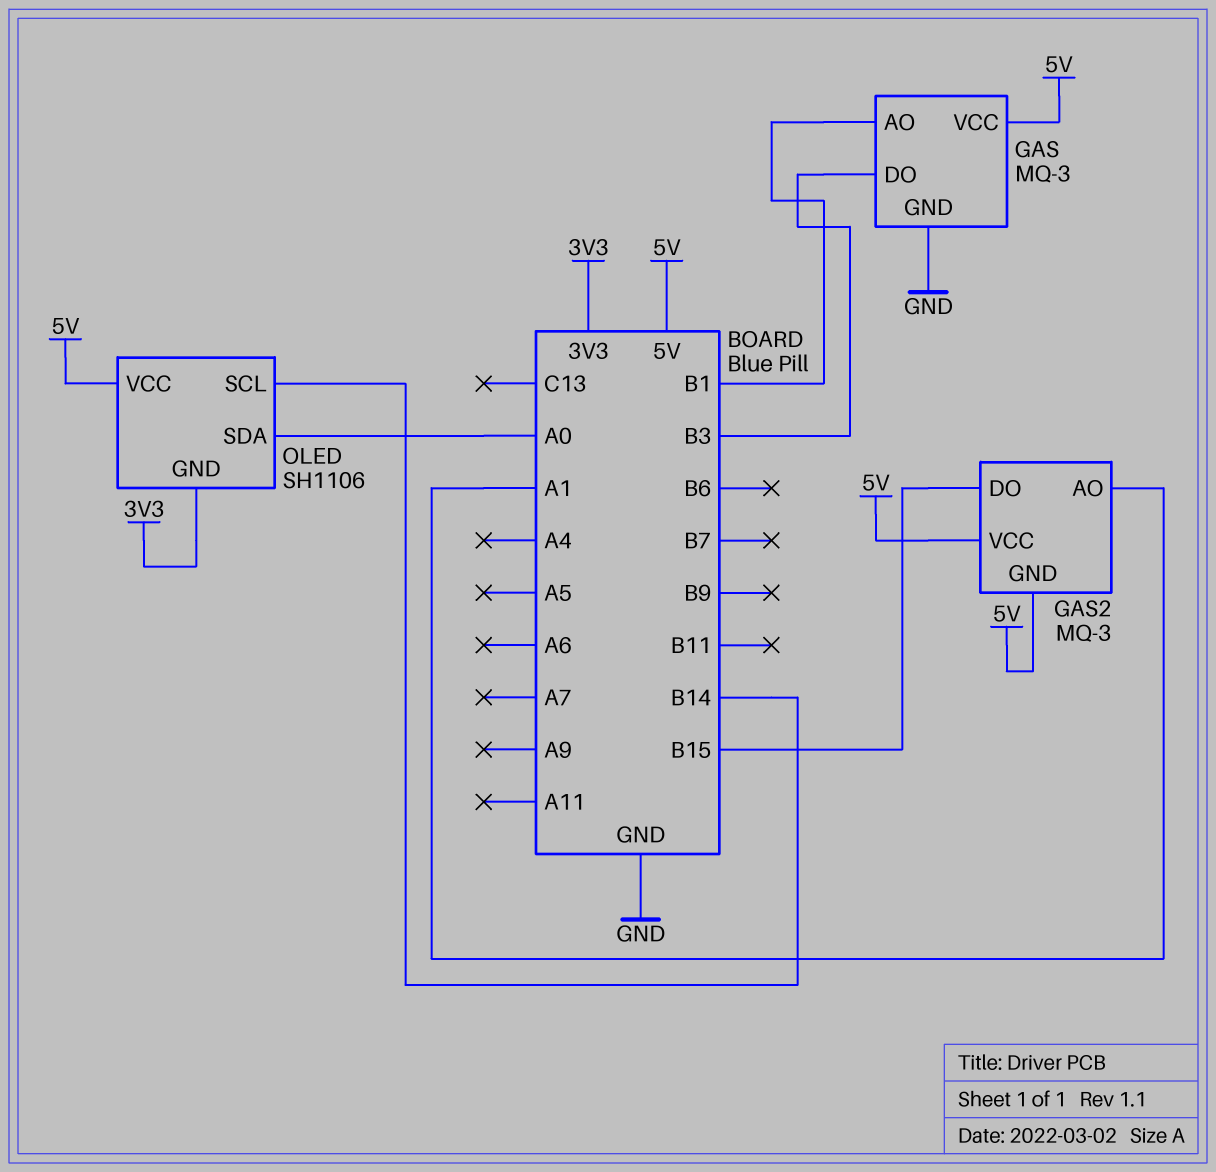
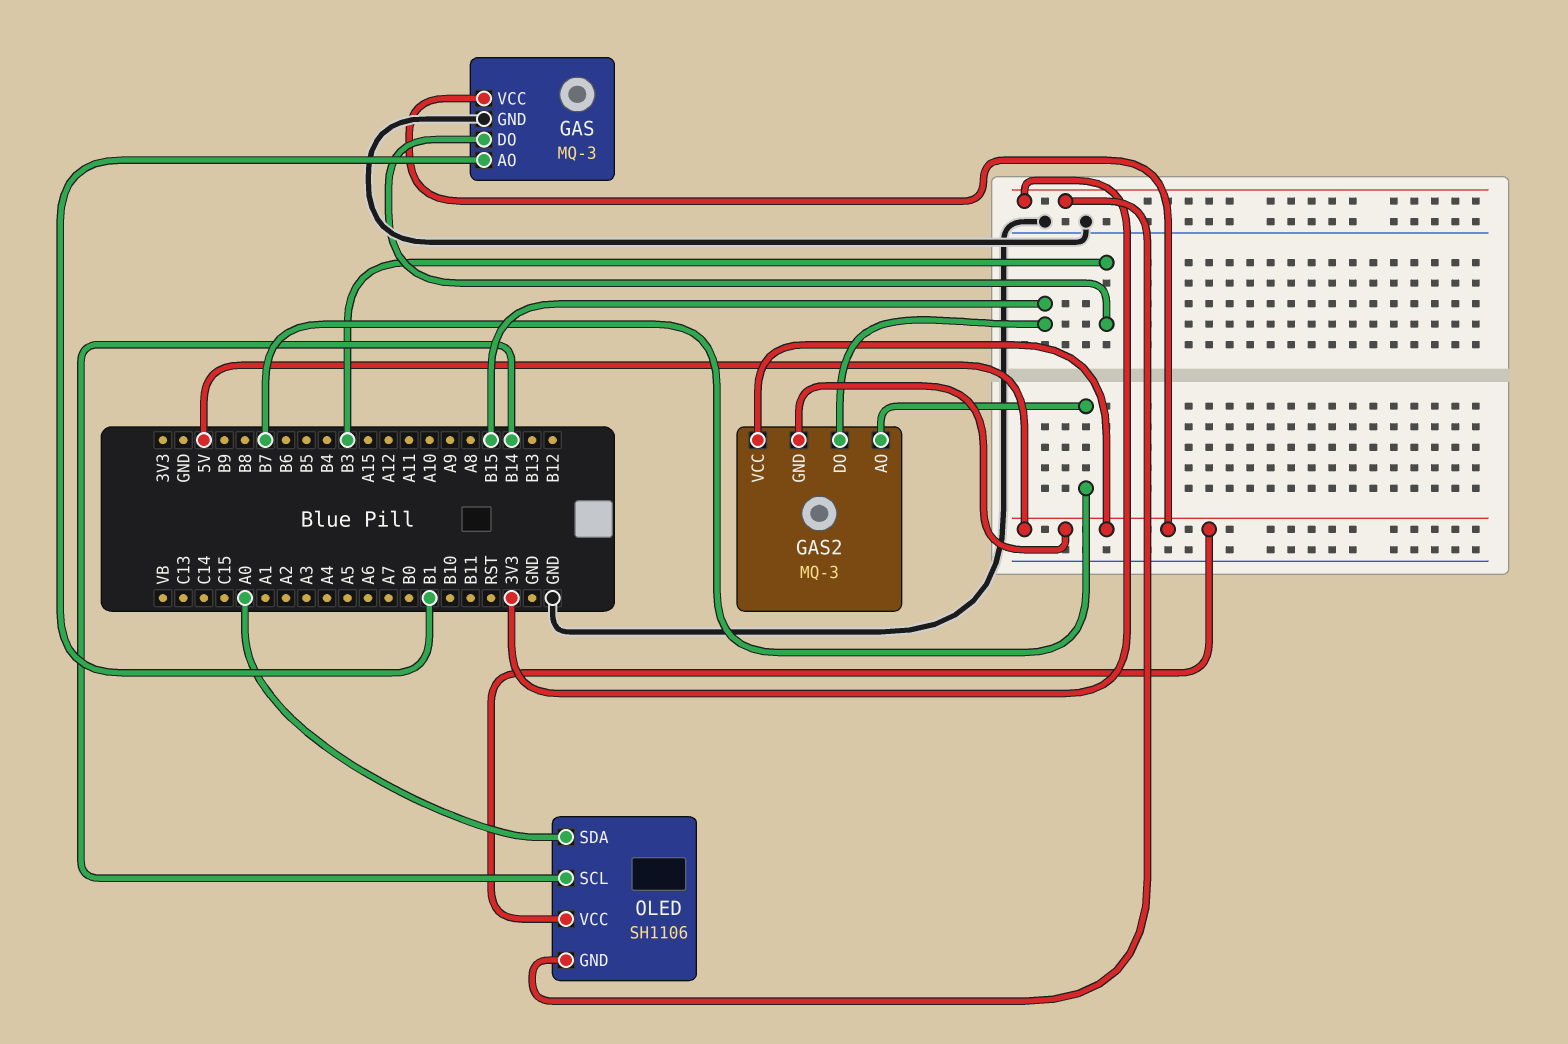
GAS2 pin AO: A1 -> B7

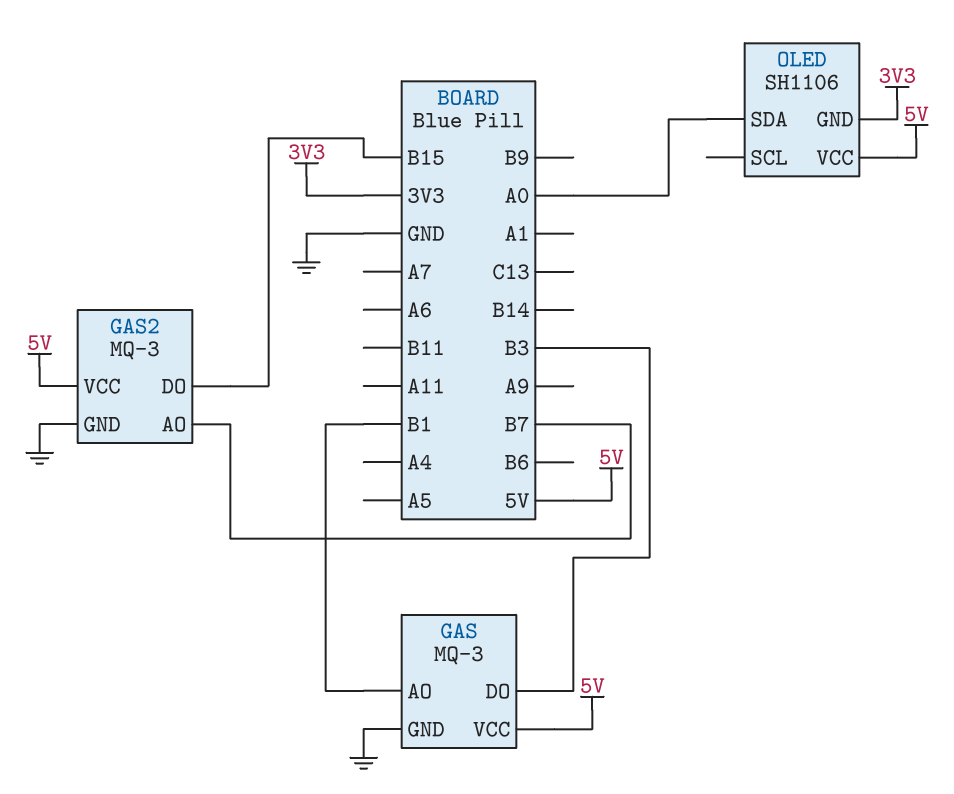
GAS2 pin GND: 5V -> GND
OLED pin SCL: B14 -> none

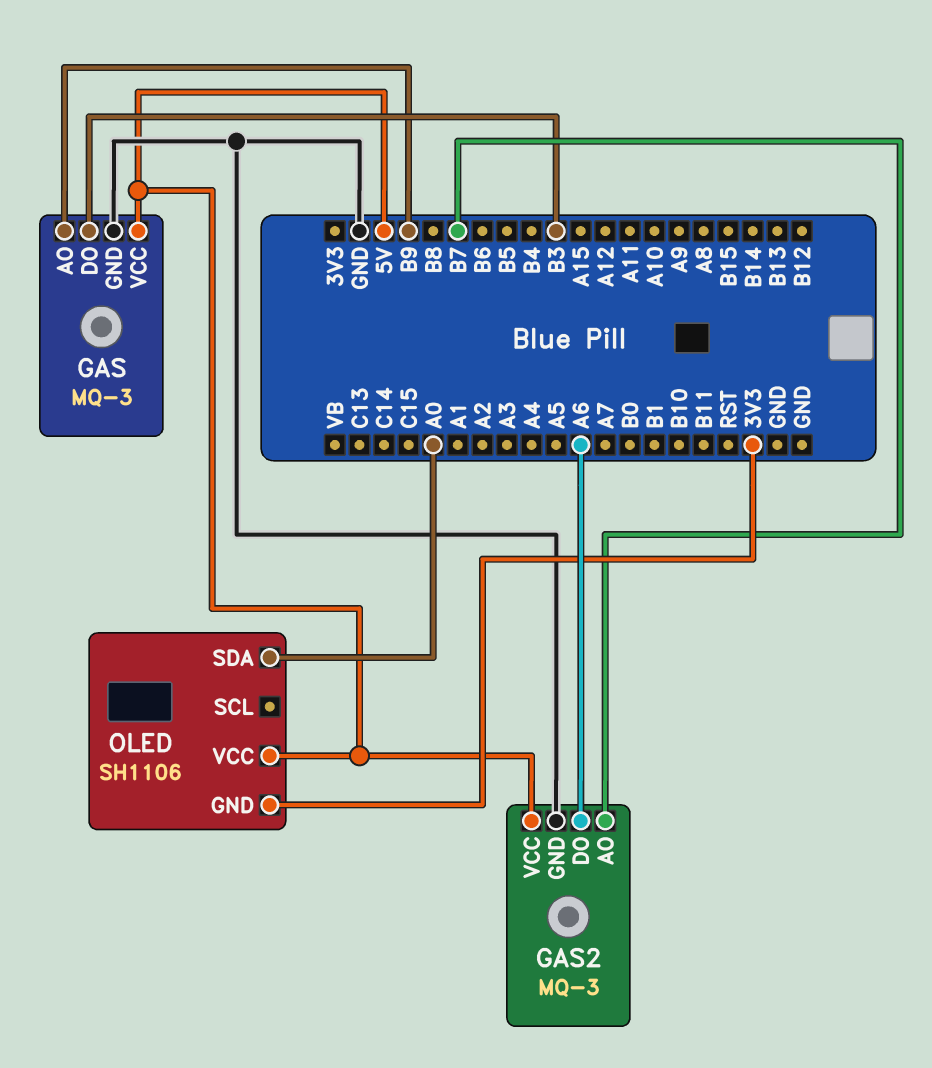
GAS pin AO: B1 -> B9
GAS2 pin DO: B15 -> A6

